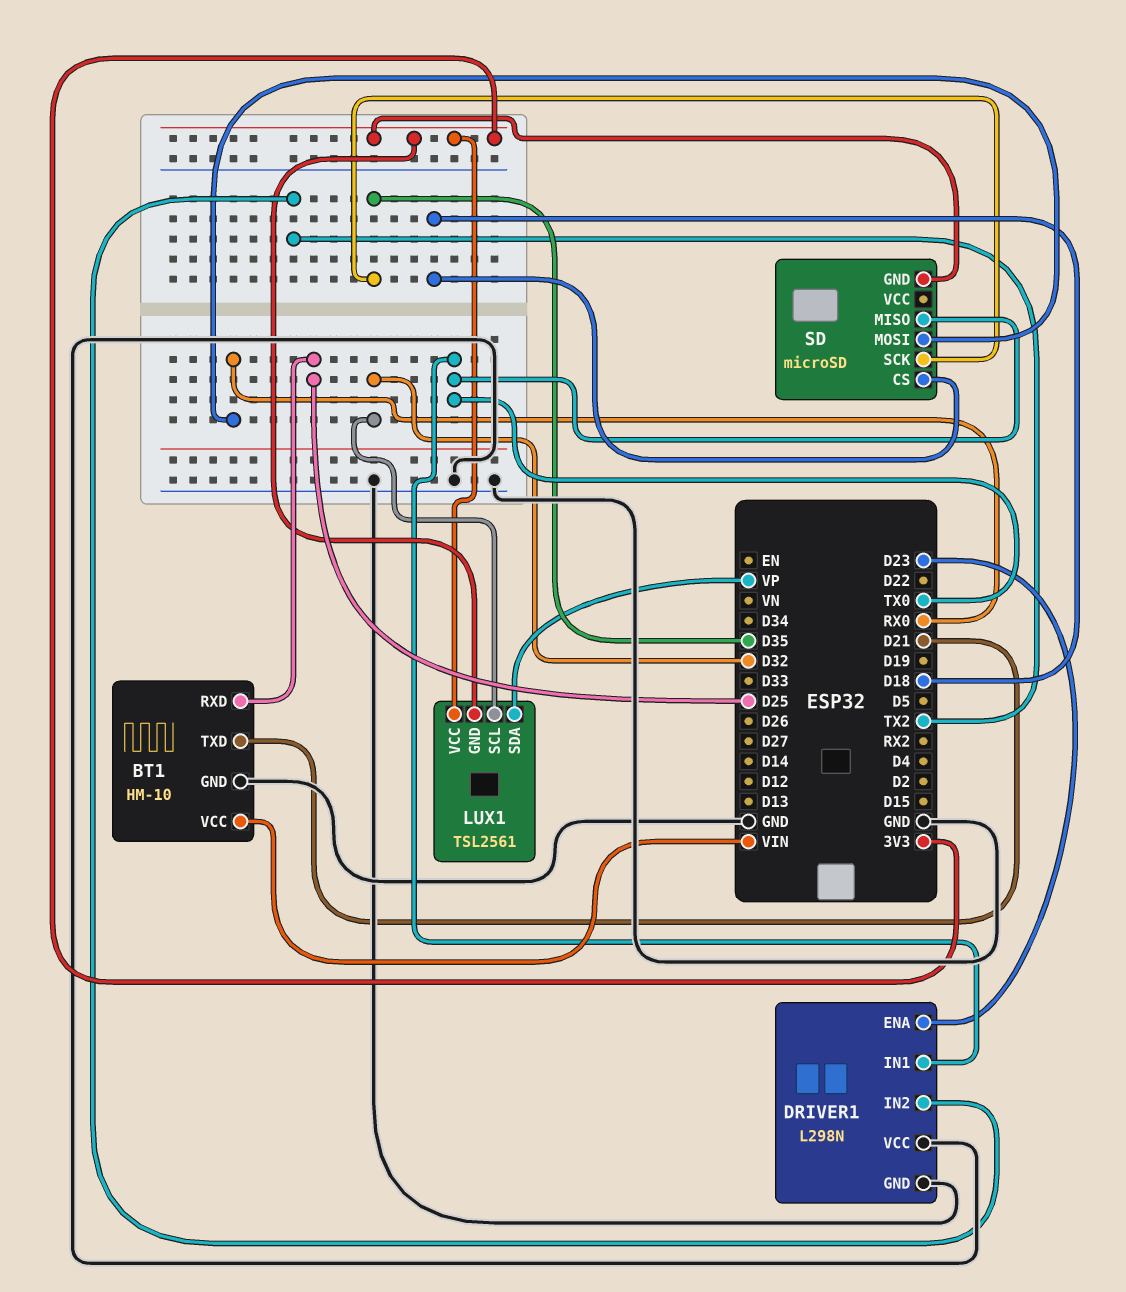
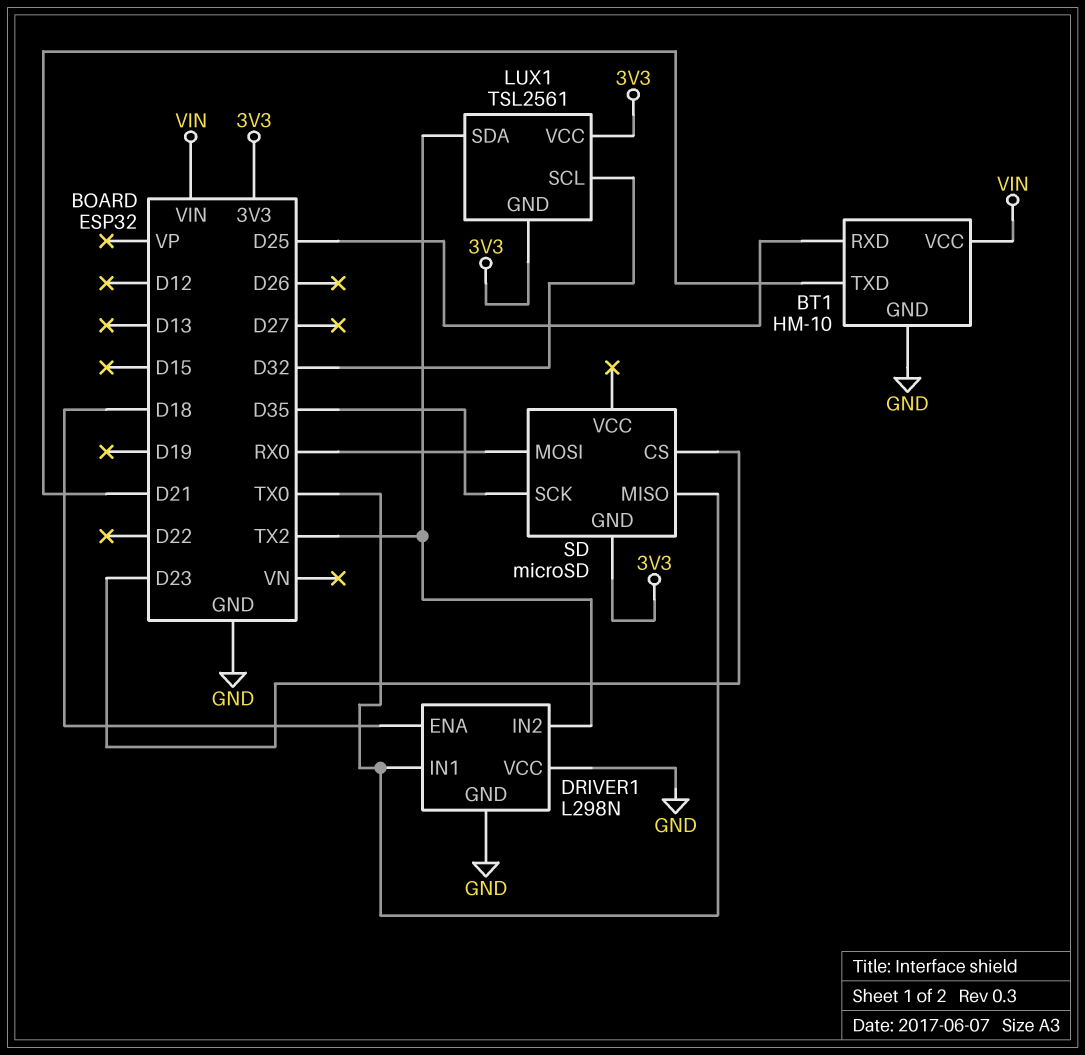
DRIVER1 pin ENA: D23 -> D18
LUX1 pin SDA: VP -> TX2
SD pin CS: D18 -> D23

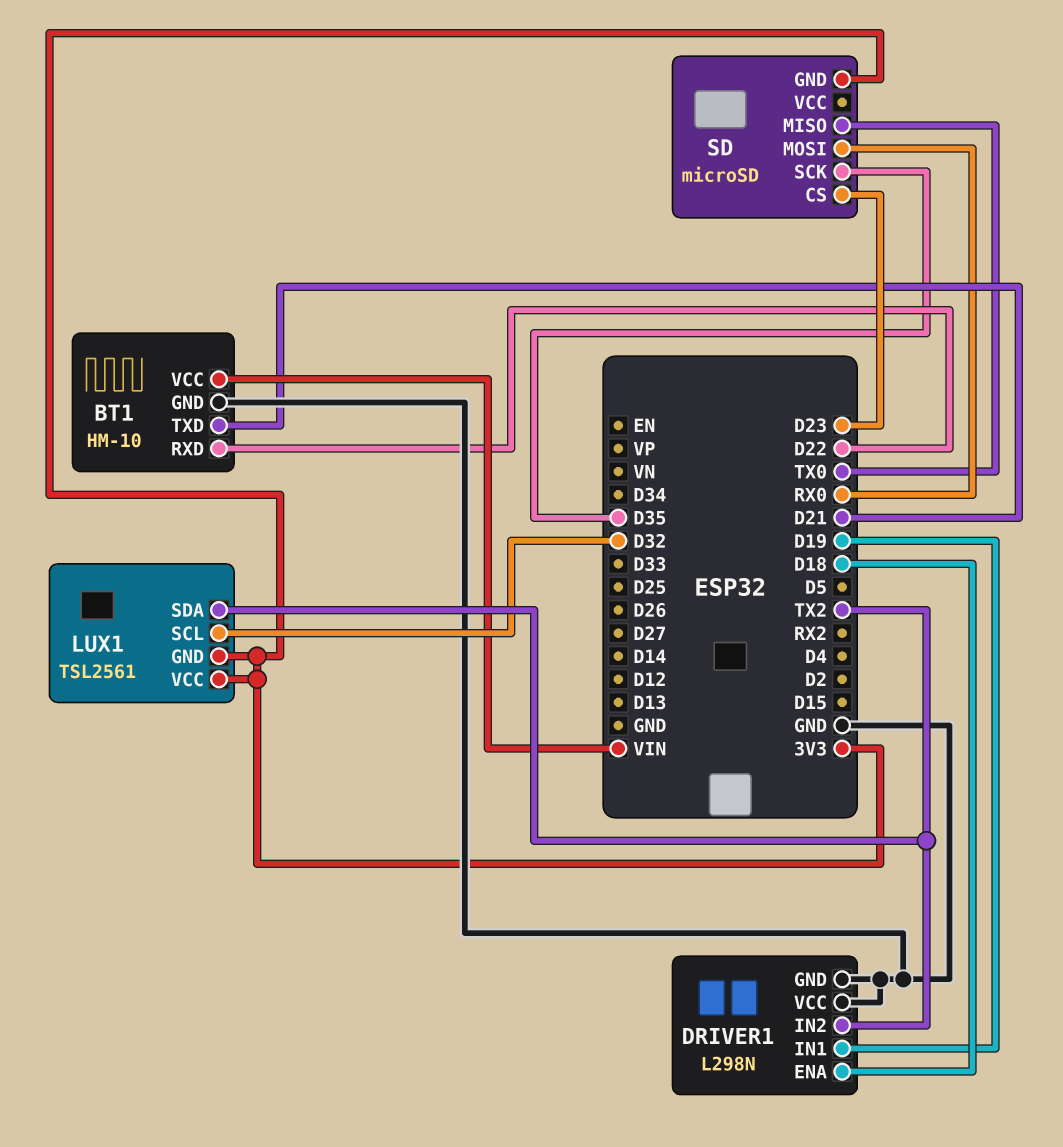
BT1 pin RXD: D25 -> D22
DRIVER1 pin IN1: TX0 -> D19

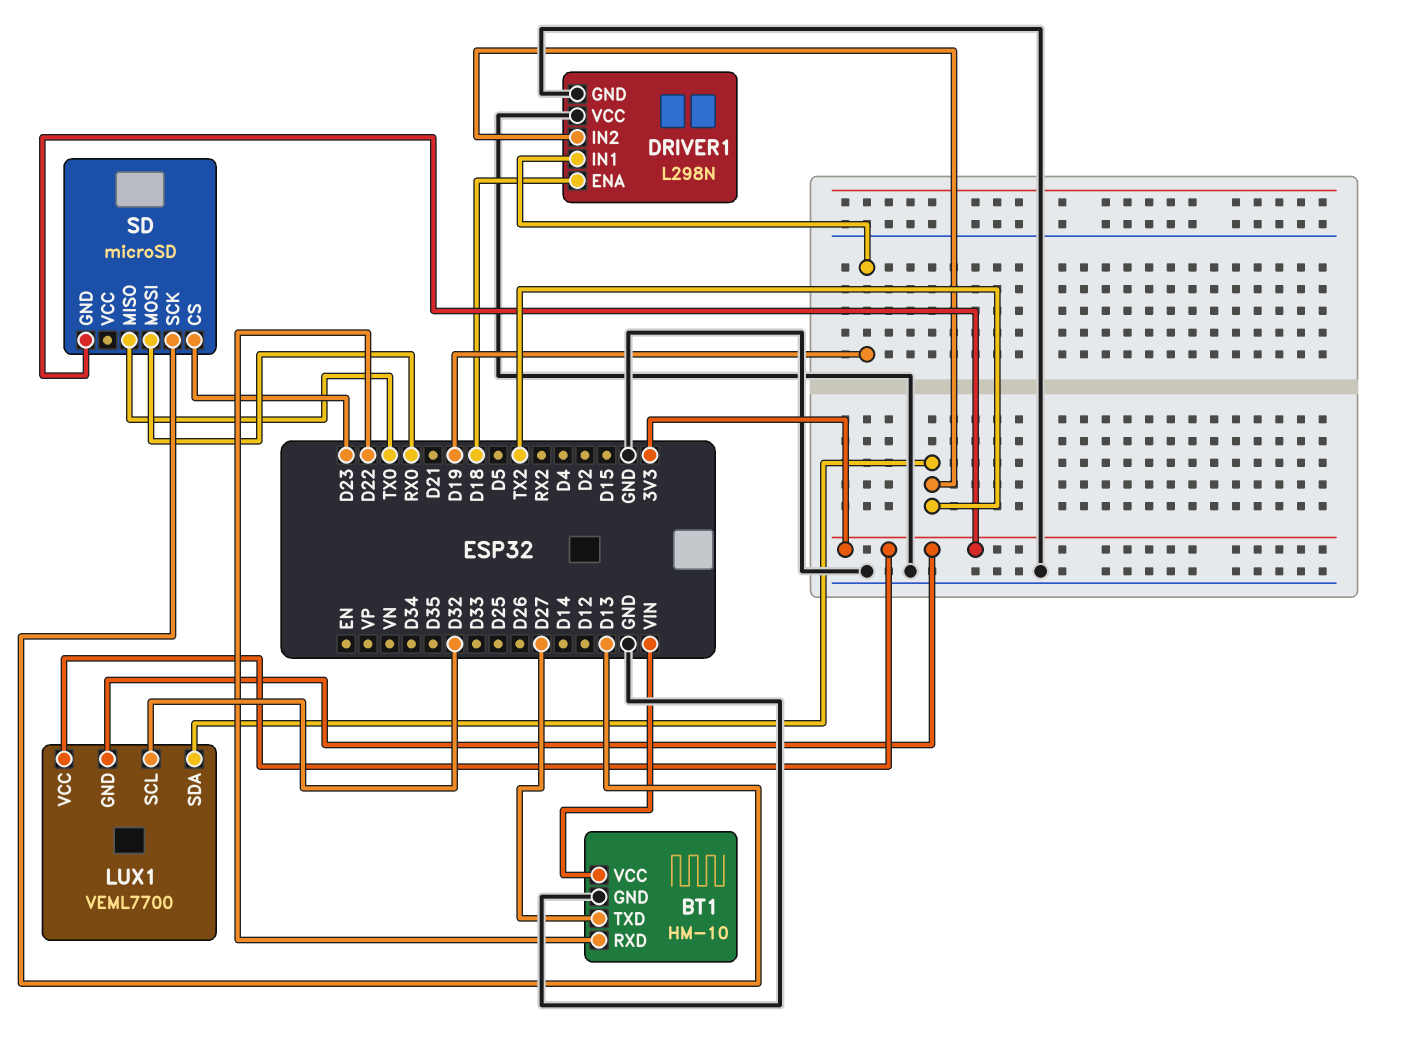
BT1 pin TXD: D21 -> D27
LUX1: TSL2561 -> VEML7700
SD pin SCK: D35 -> D13

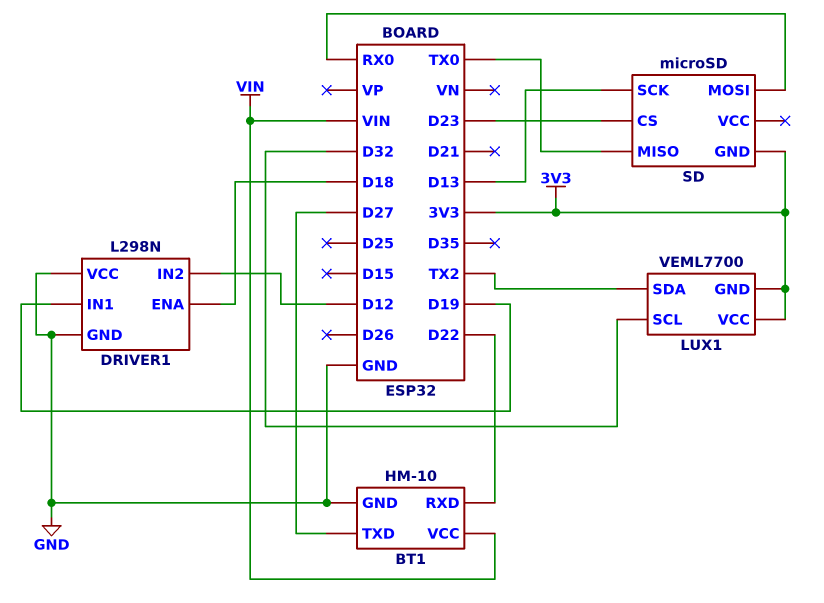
DRIVER1 pin IN2: TX2 -> D12

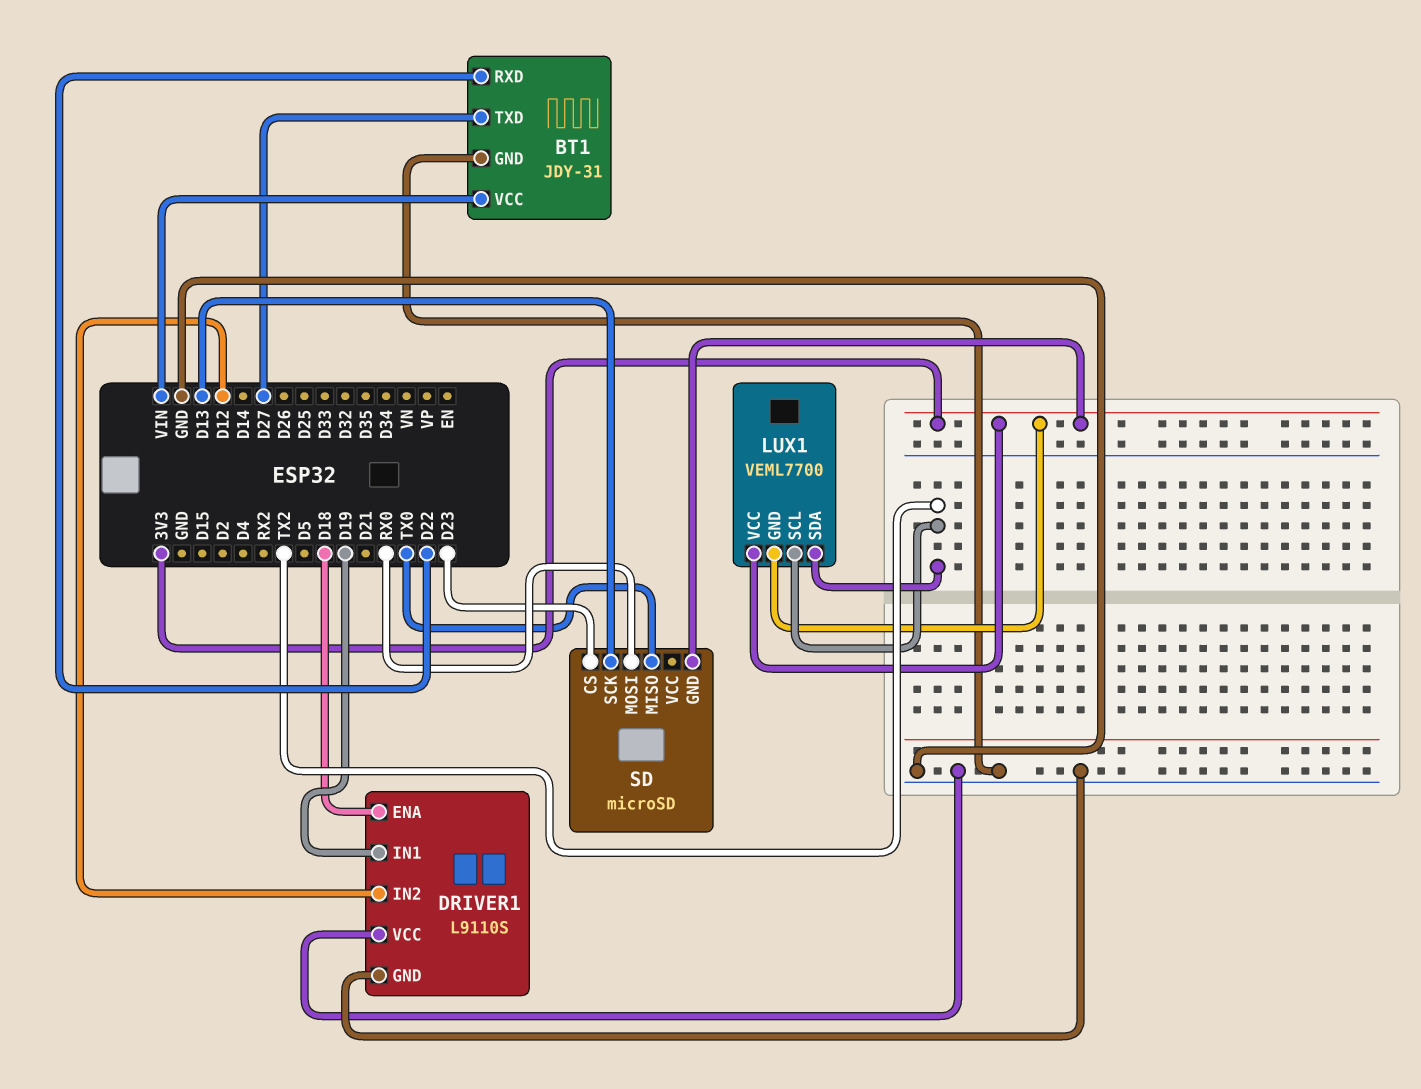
BT1: HM-10 -> JDY-31
DRIVER1: L298N -> L9110S
LUX1 pin SCL: D32 -> TX2

